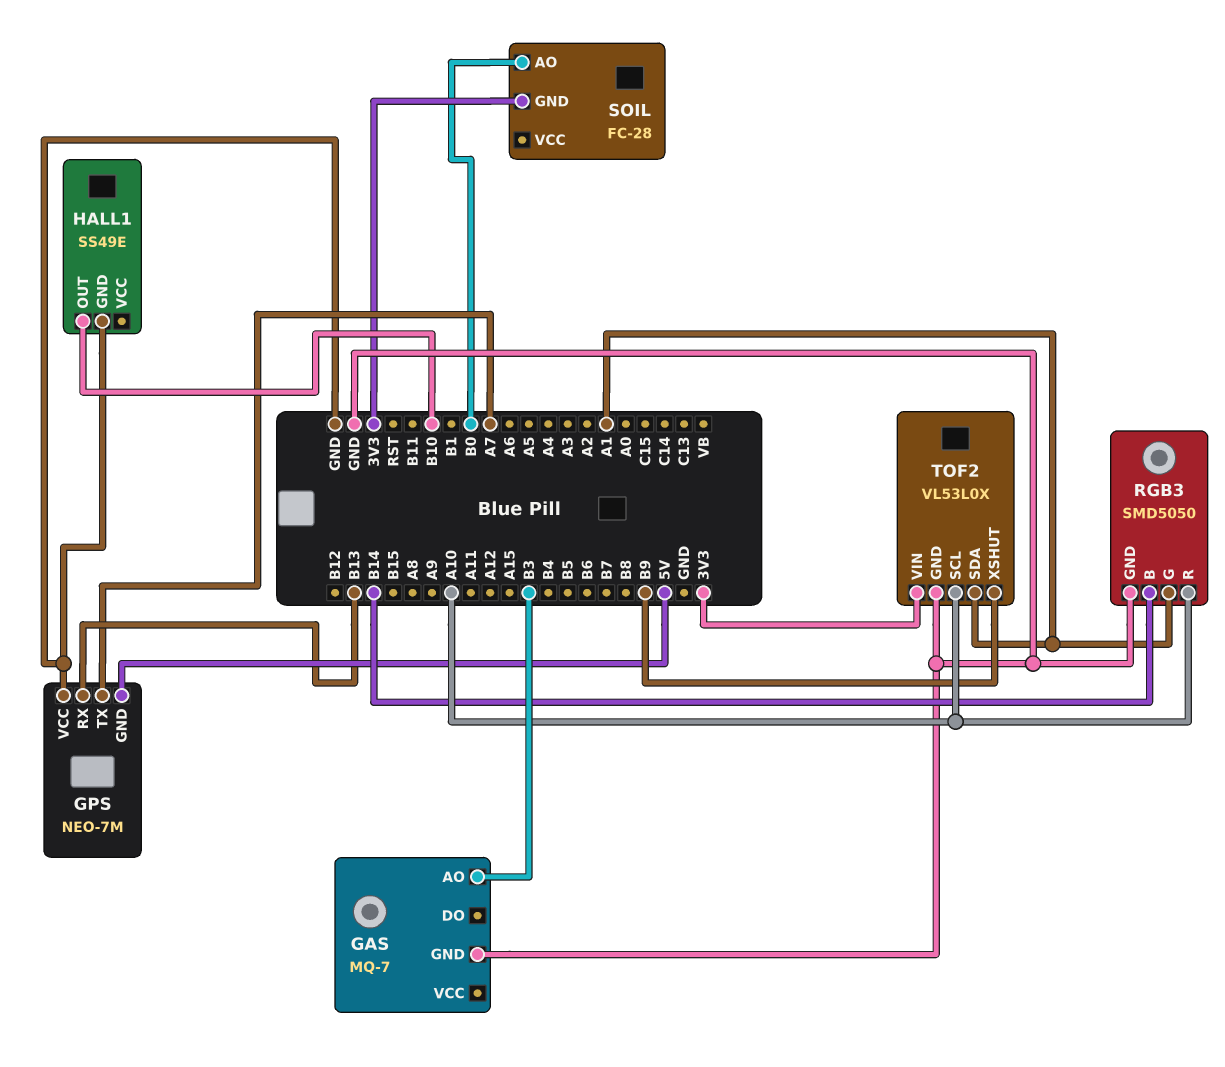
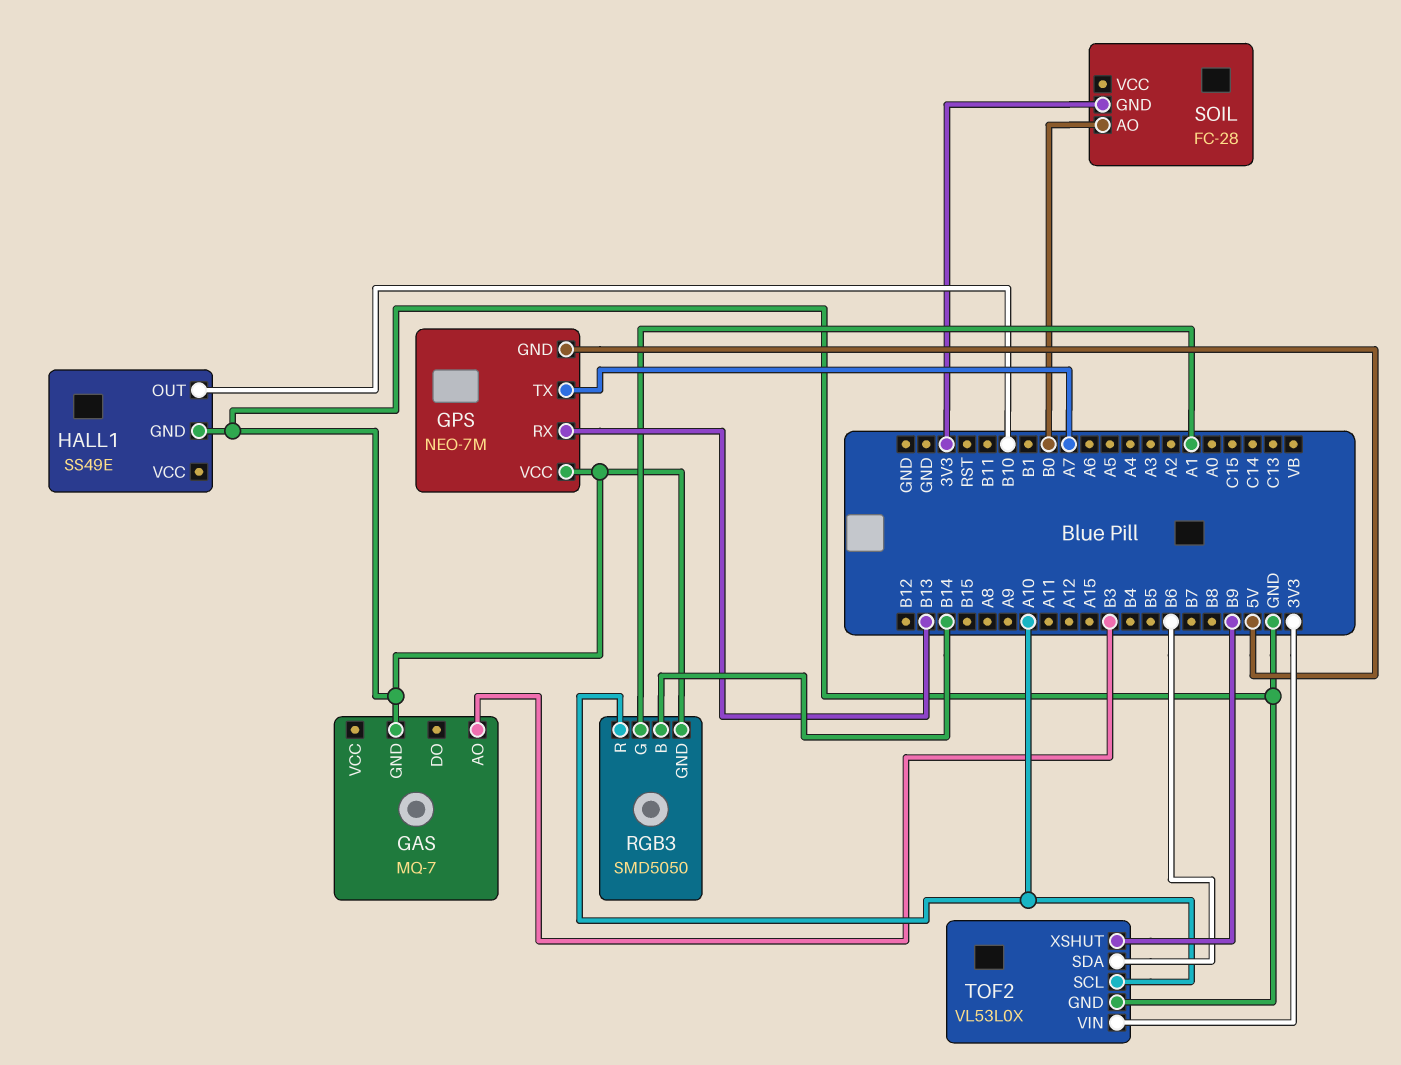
TOF2 pin SDA: A1 -> B6

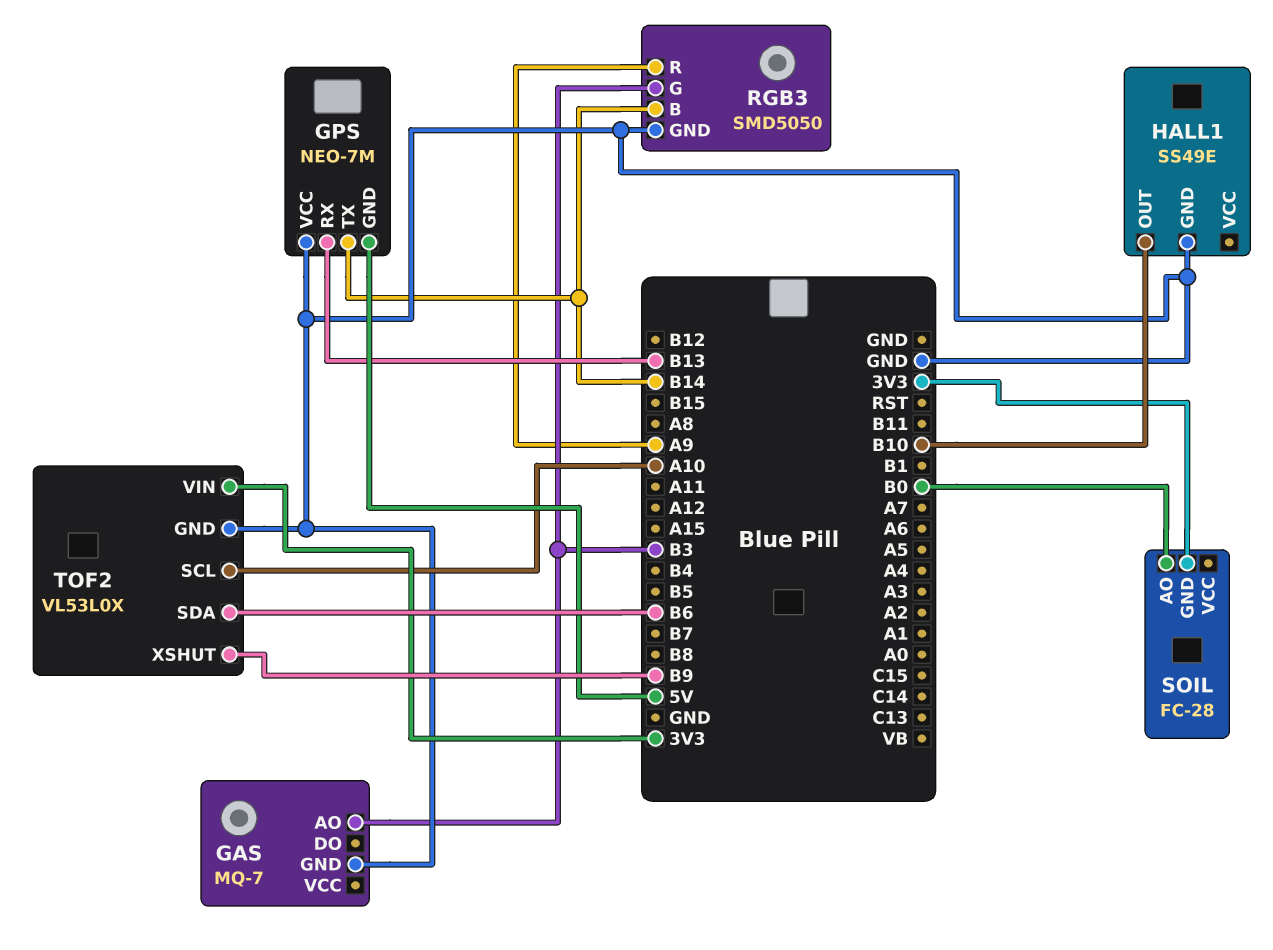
GPS pin TX: A7 -> B14
RGB3 pin G: A1 -> B3
RGB3 pin R: A10 -> A9

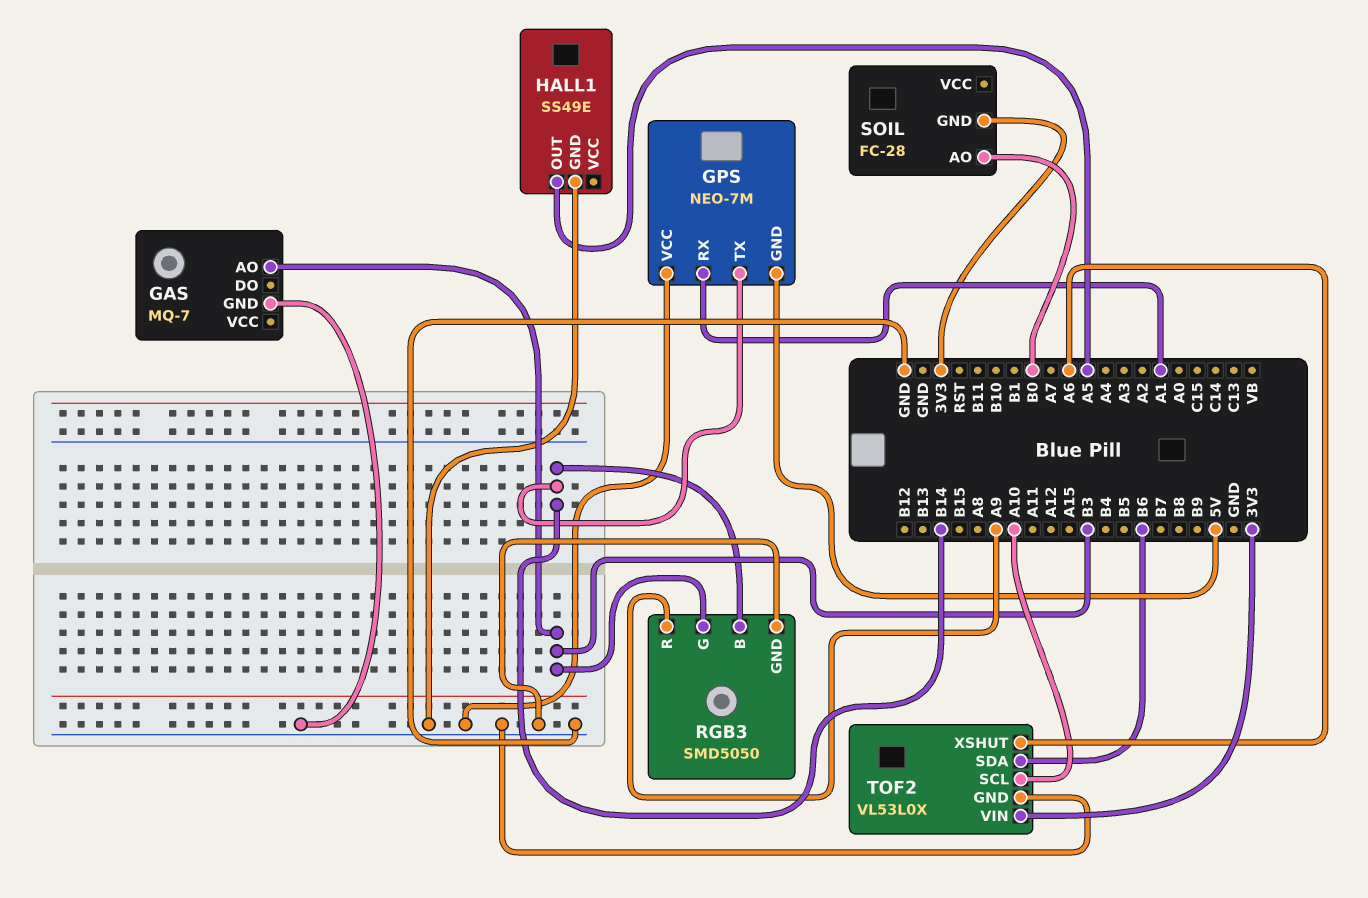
GPS pin RX: B13 -> A1
HALL1 pin OUT: B10 -> A5
TOF2 pin XSHUT: B9 -> A6

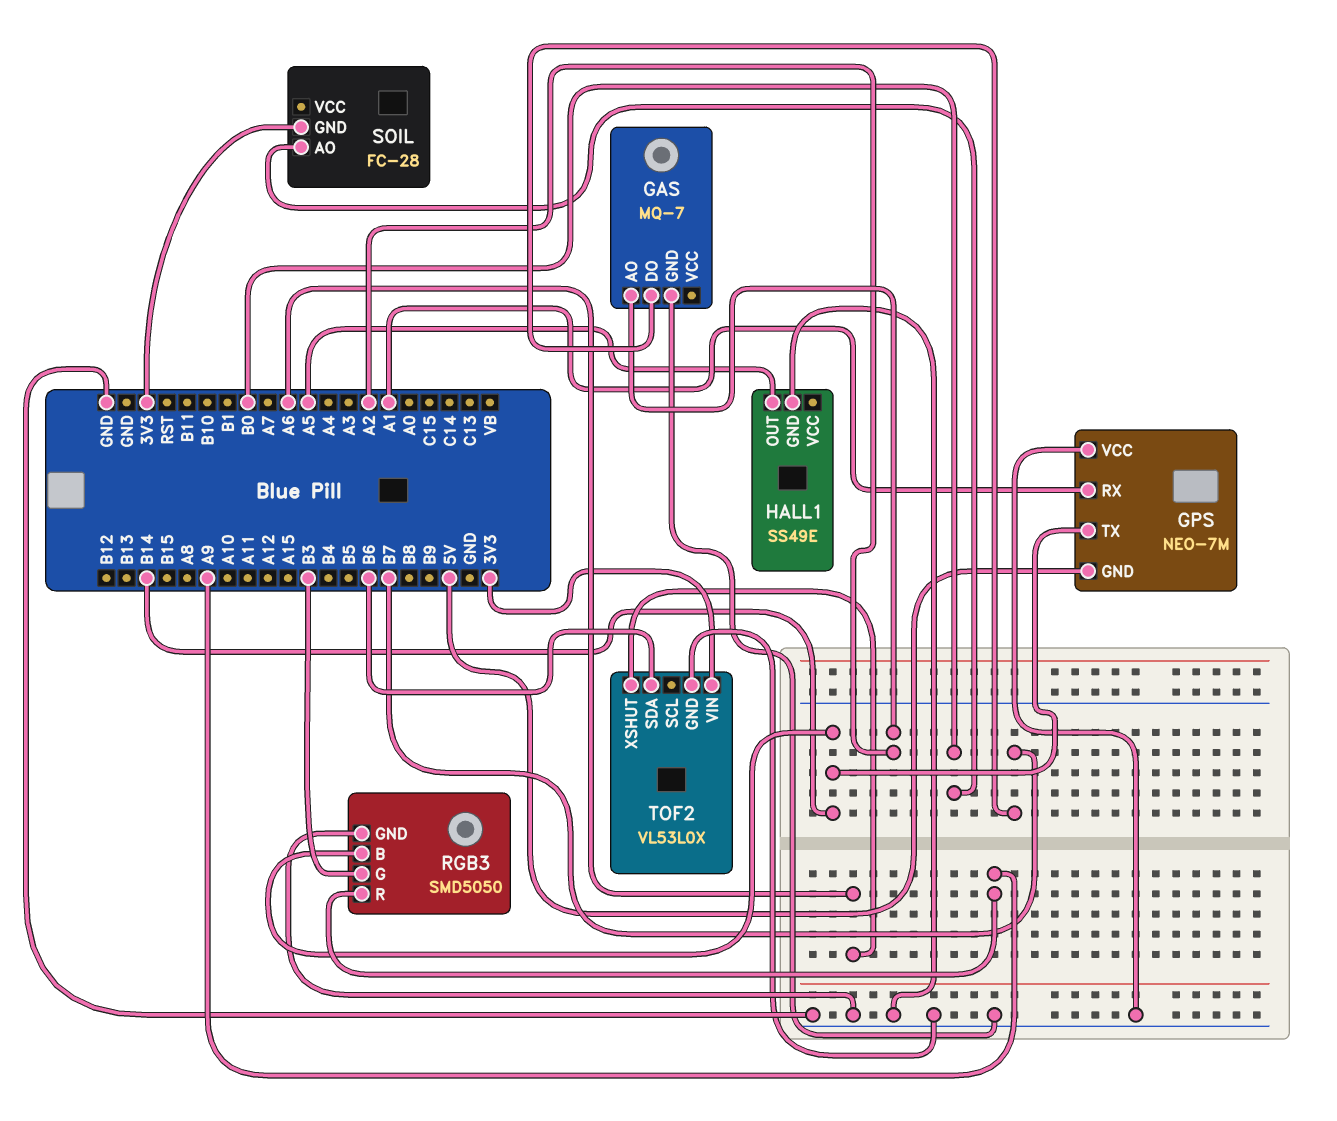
GAS pin AO: B3 -> A2
GAS pin DO: none -> B7
TOF2 pin SCL: A10 -> none

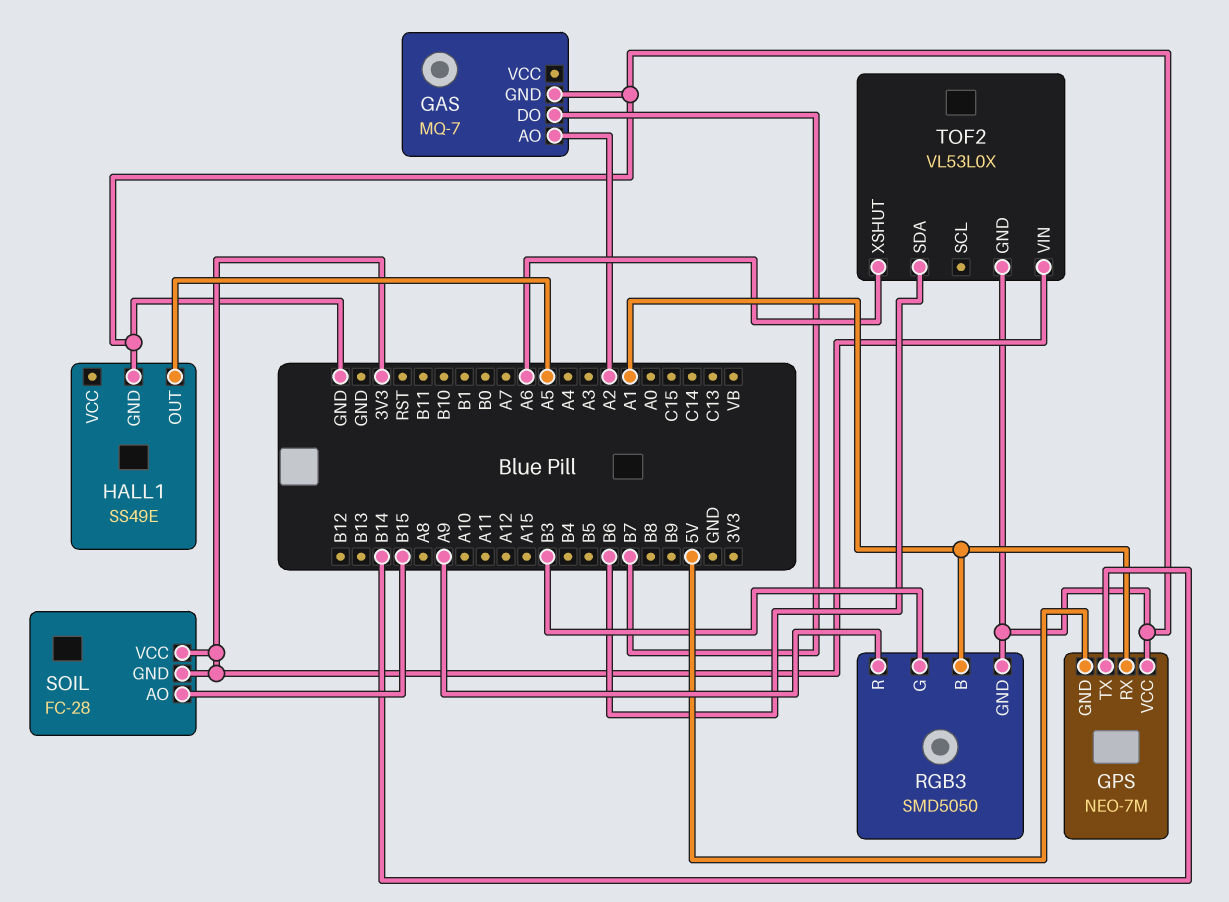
RGB3 pin B: B14 -> A1
SOIL pin AO: B0 -> B15
SOIL pin VCC: none -> 3V3

